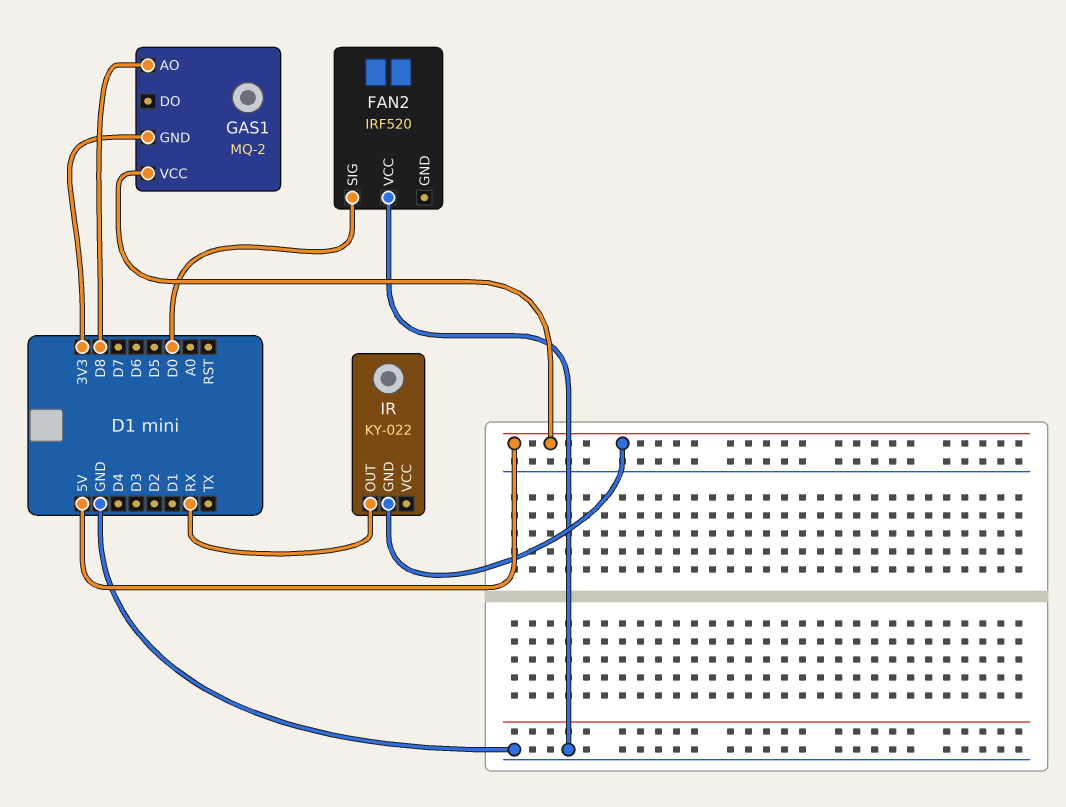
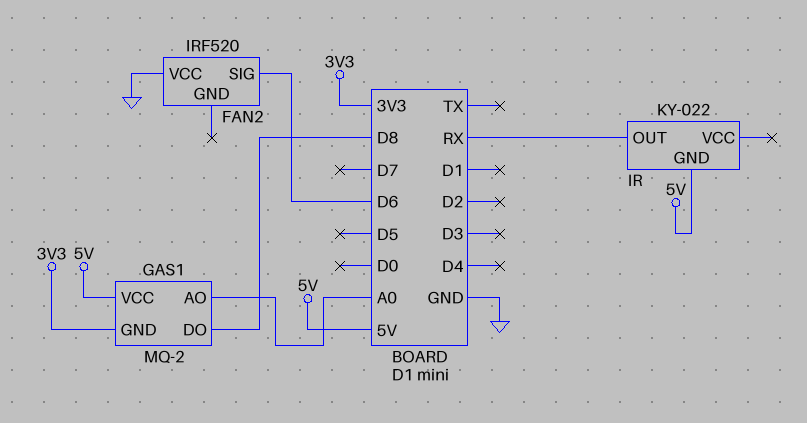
FAN2 pin SIG: D0 -> D6
GAS1 pin AO: D8 -> A0
GAS1 pin DO: none -> D8

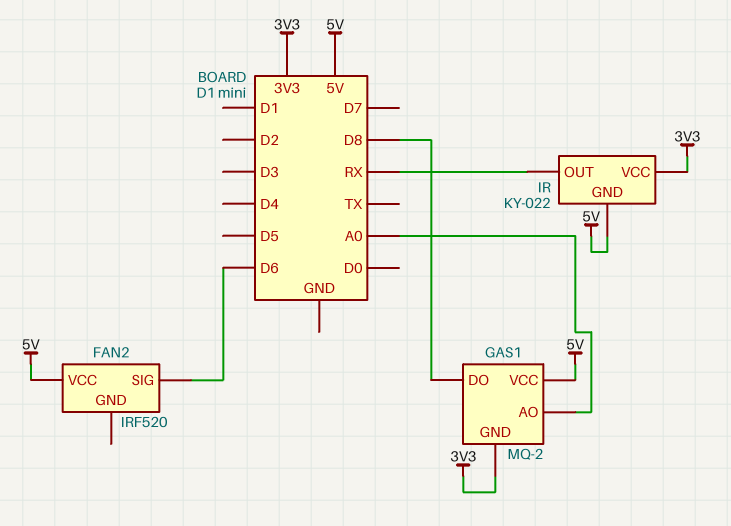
FAN2 pin VCC: GND -> 5V
IR pin VCC: none -> 3V3

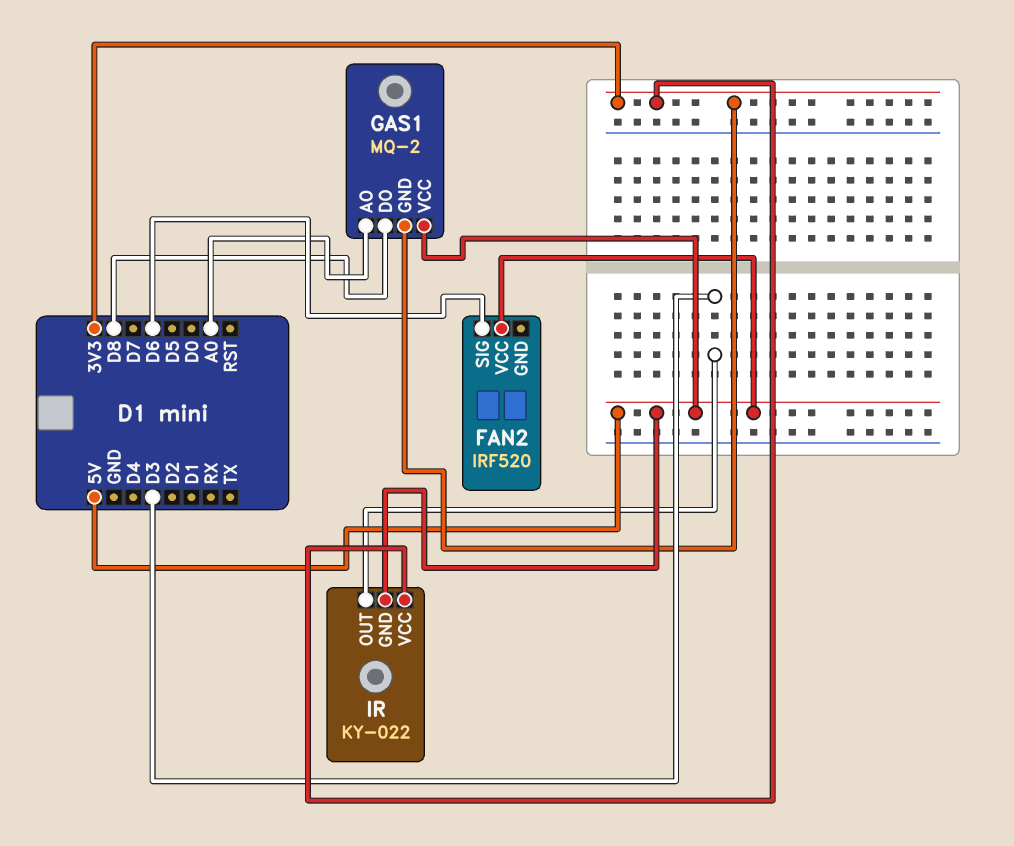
IR pin OUT: RX -> D3

